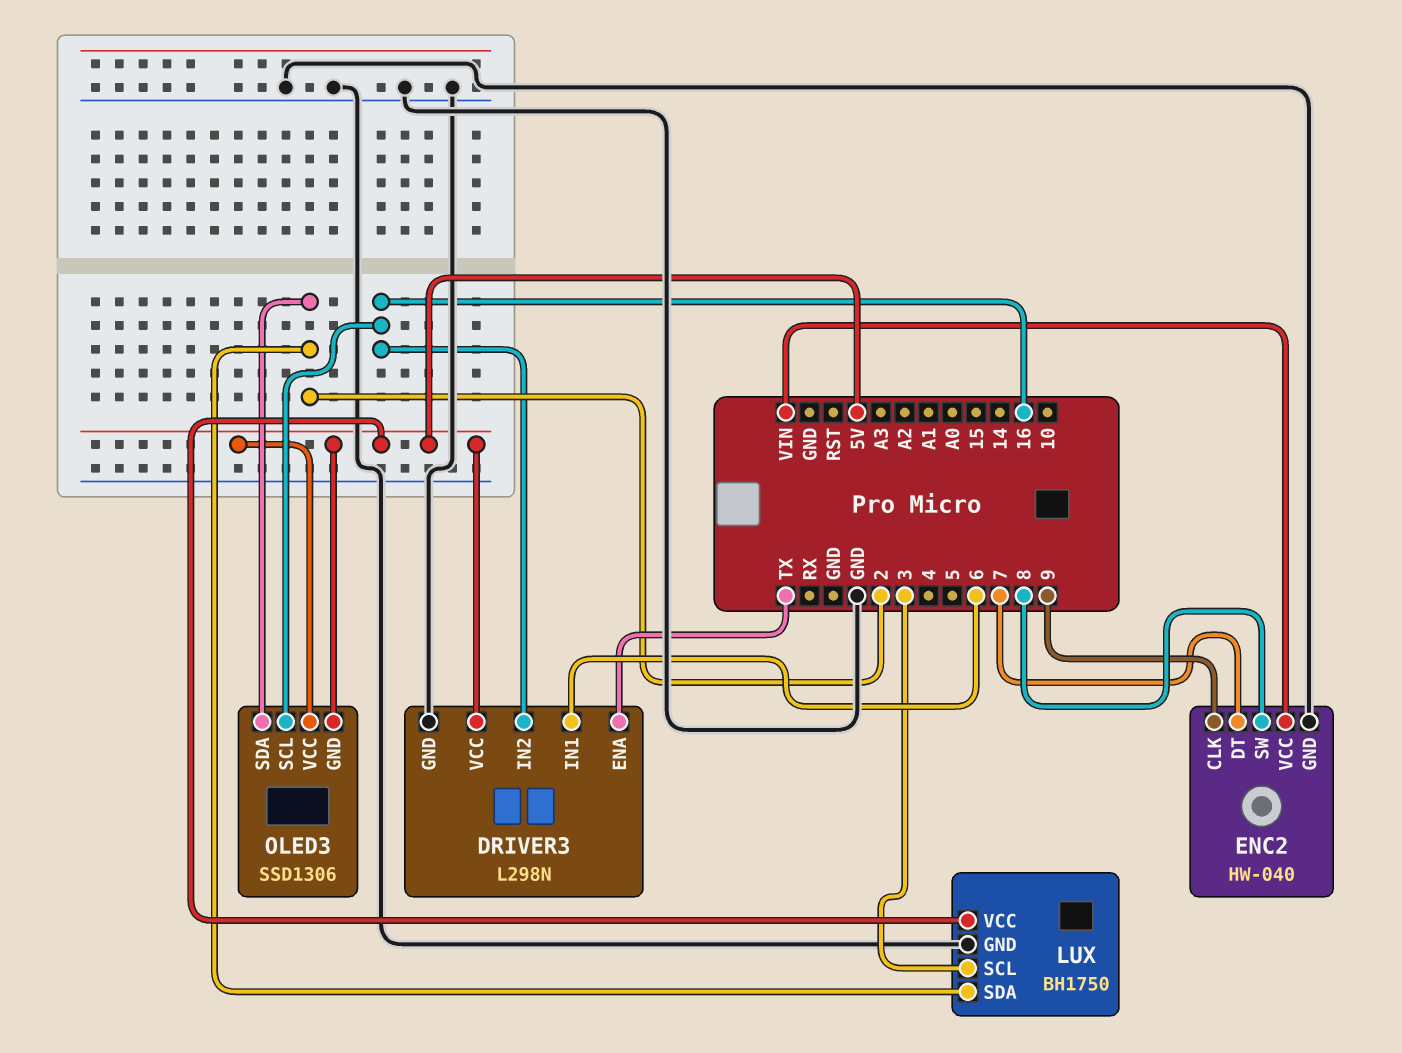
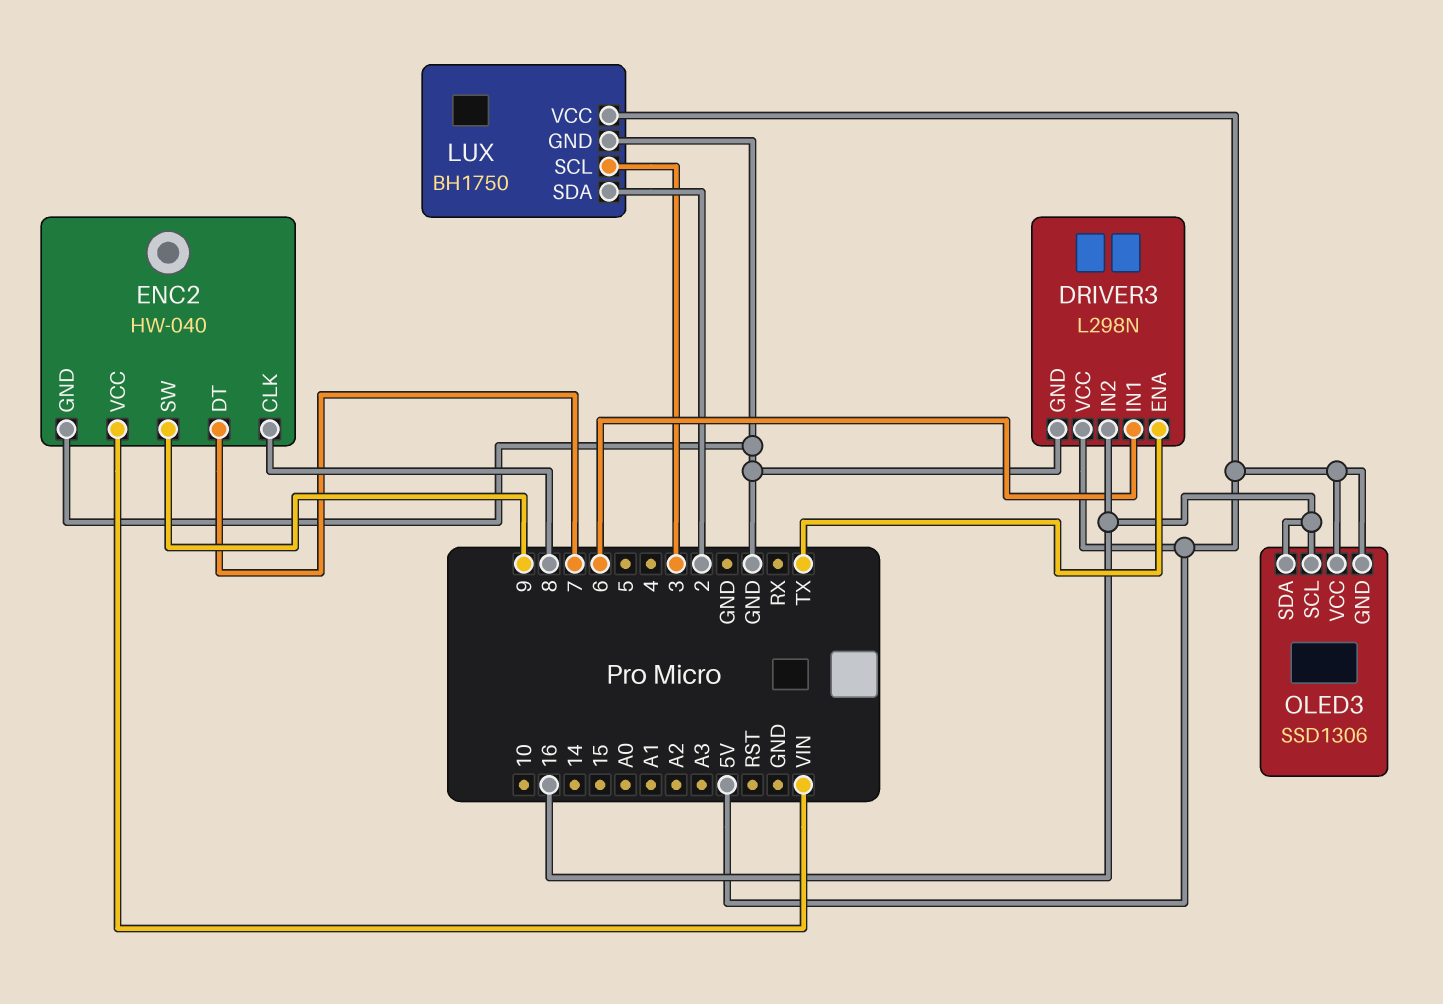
ENC2 pin CLK: 9 -> 8
ENC2 pin SW: 8 -> 9
OLED3 pin SDA: 2 -> 16

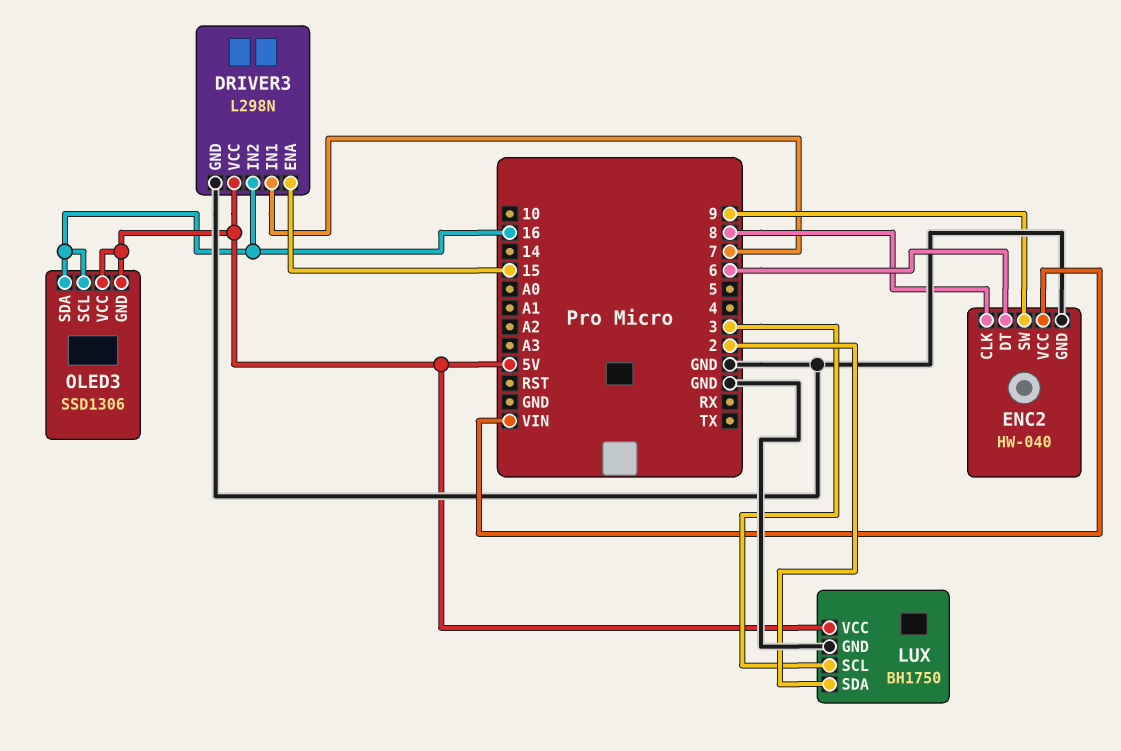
DRIVER3 pin ENA: TX -> 15
DRIVER3 pin IN1: 6 -> 7
ENC2 pin DT: 7 -> 6

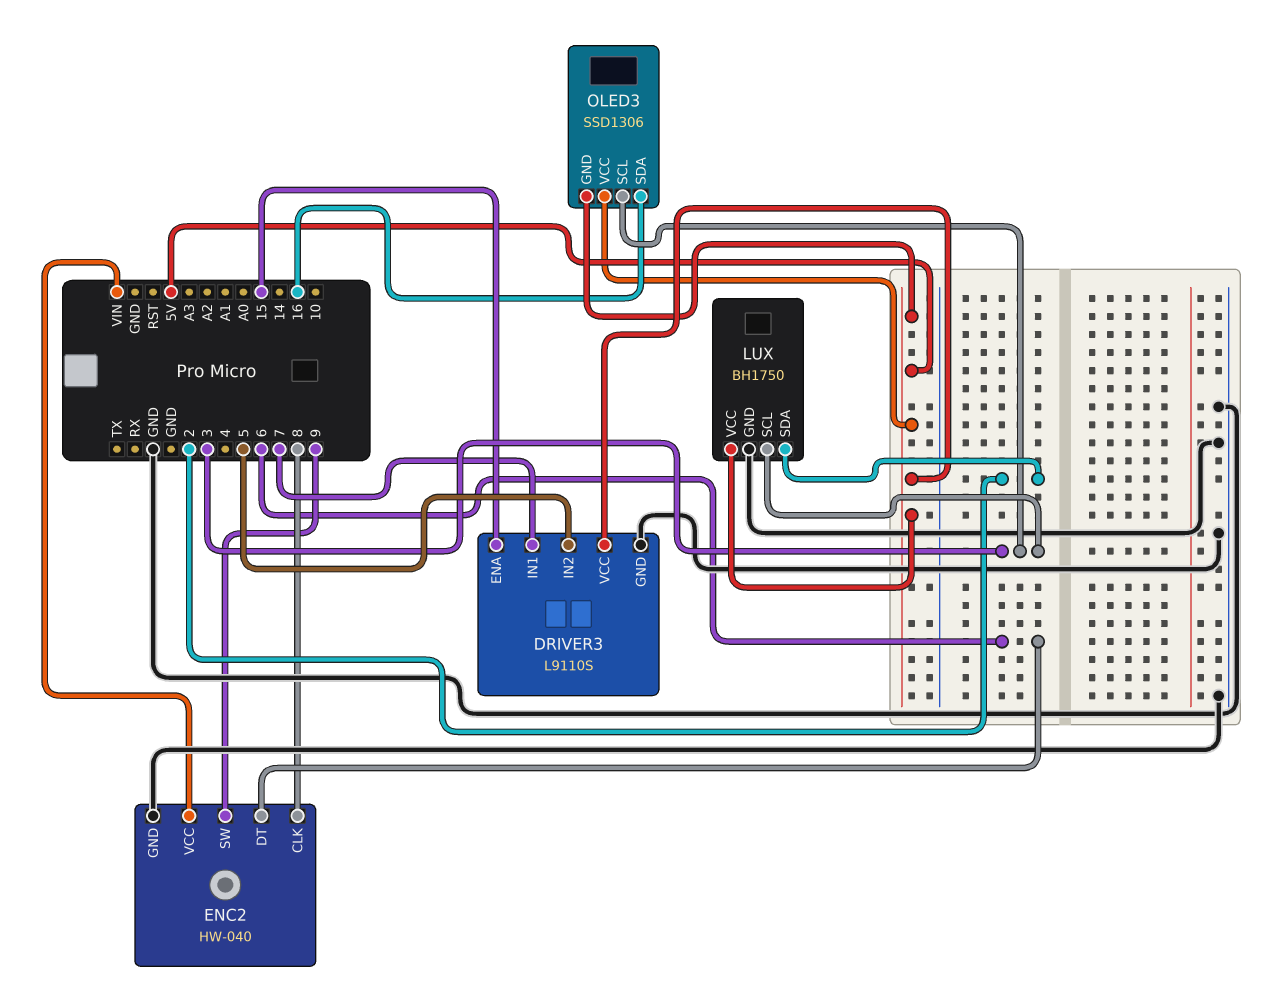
DRIVER3: L298N -> L9110S
DRIVER3 pin IN2: 16 -> 5
OLED3 pin SCL: 16 -> 3

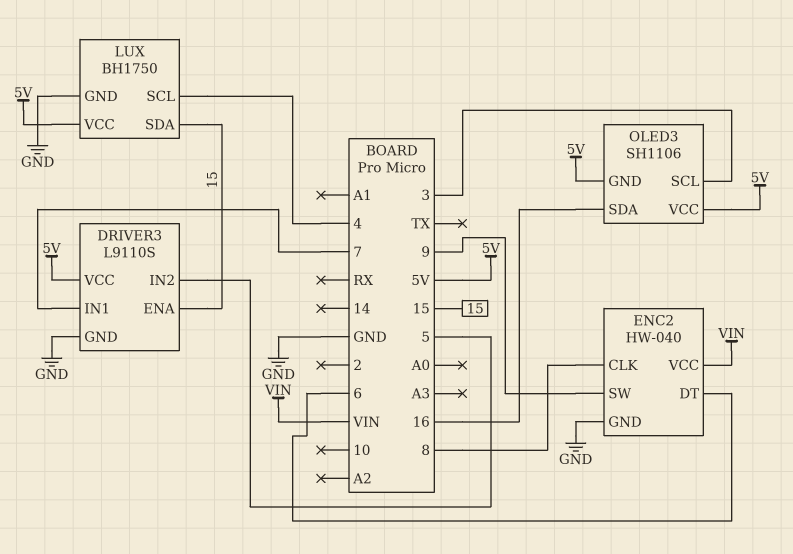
LUX pin SCL: 3 -> 4
LUX pin SDA: 2 -> 15
OLED3: SSD1306 -> SH1106

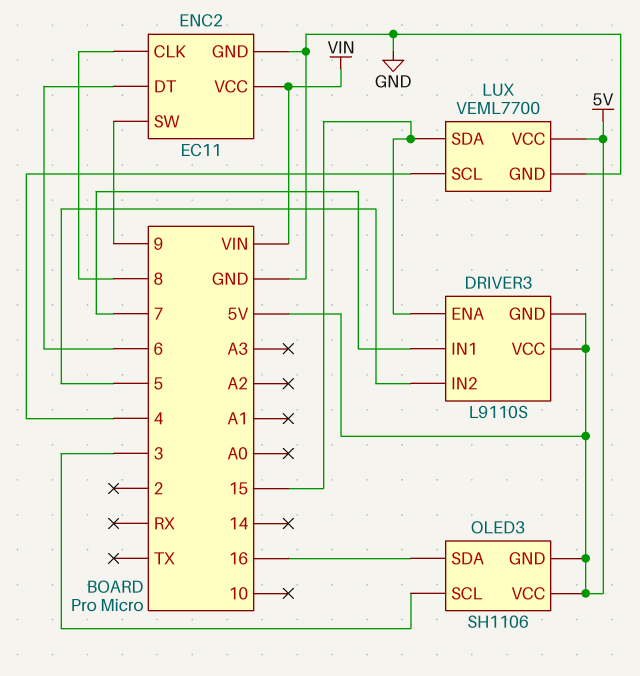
DRIVER3 pin GND: GND -> 5V
ENC2: HW-040 -> EC11
LUX: BH1750 -> VEML7700

